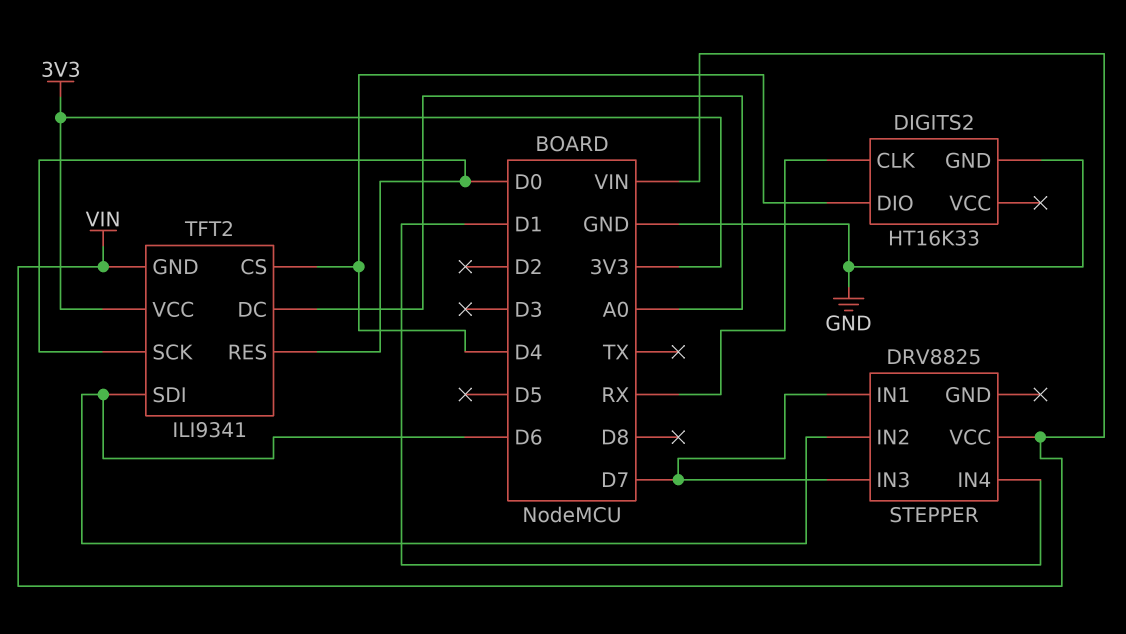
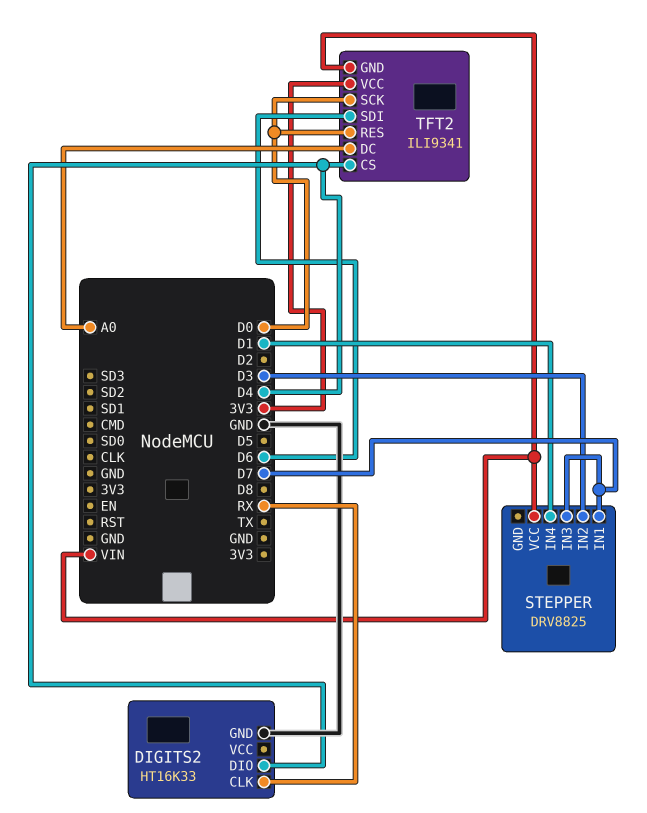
STEPPER pin IN2: D6 -> D3

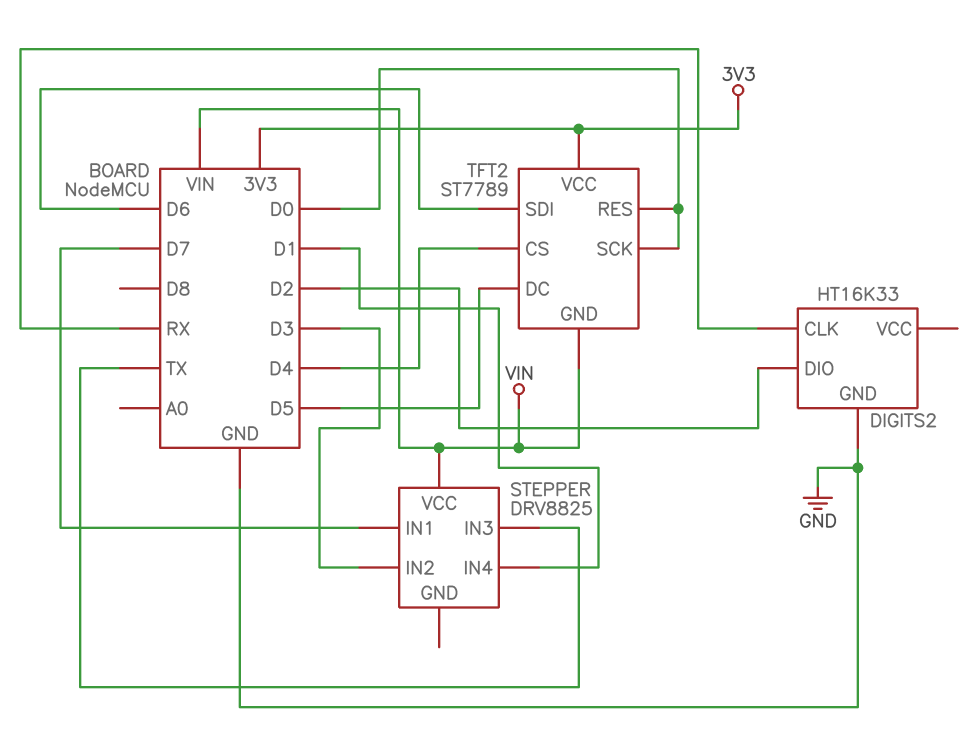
DIGITS2 pin DIO: D4 -> D2
STEPPER pin IN3: D7 -> TX
TFT2: ILI9341 -> ST7789
TFT2 pin DC: A0 -> D5

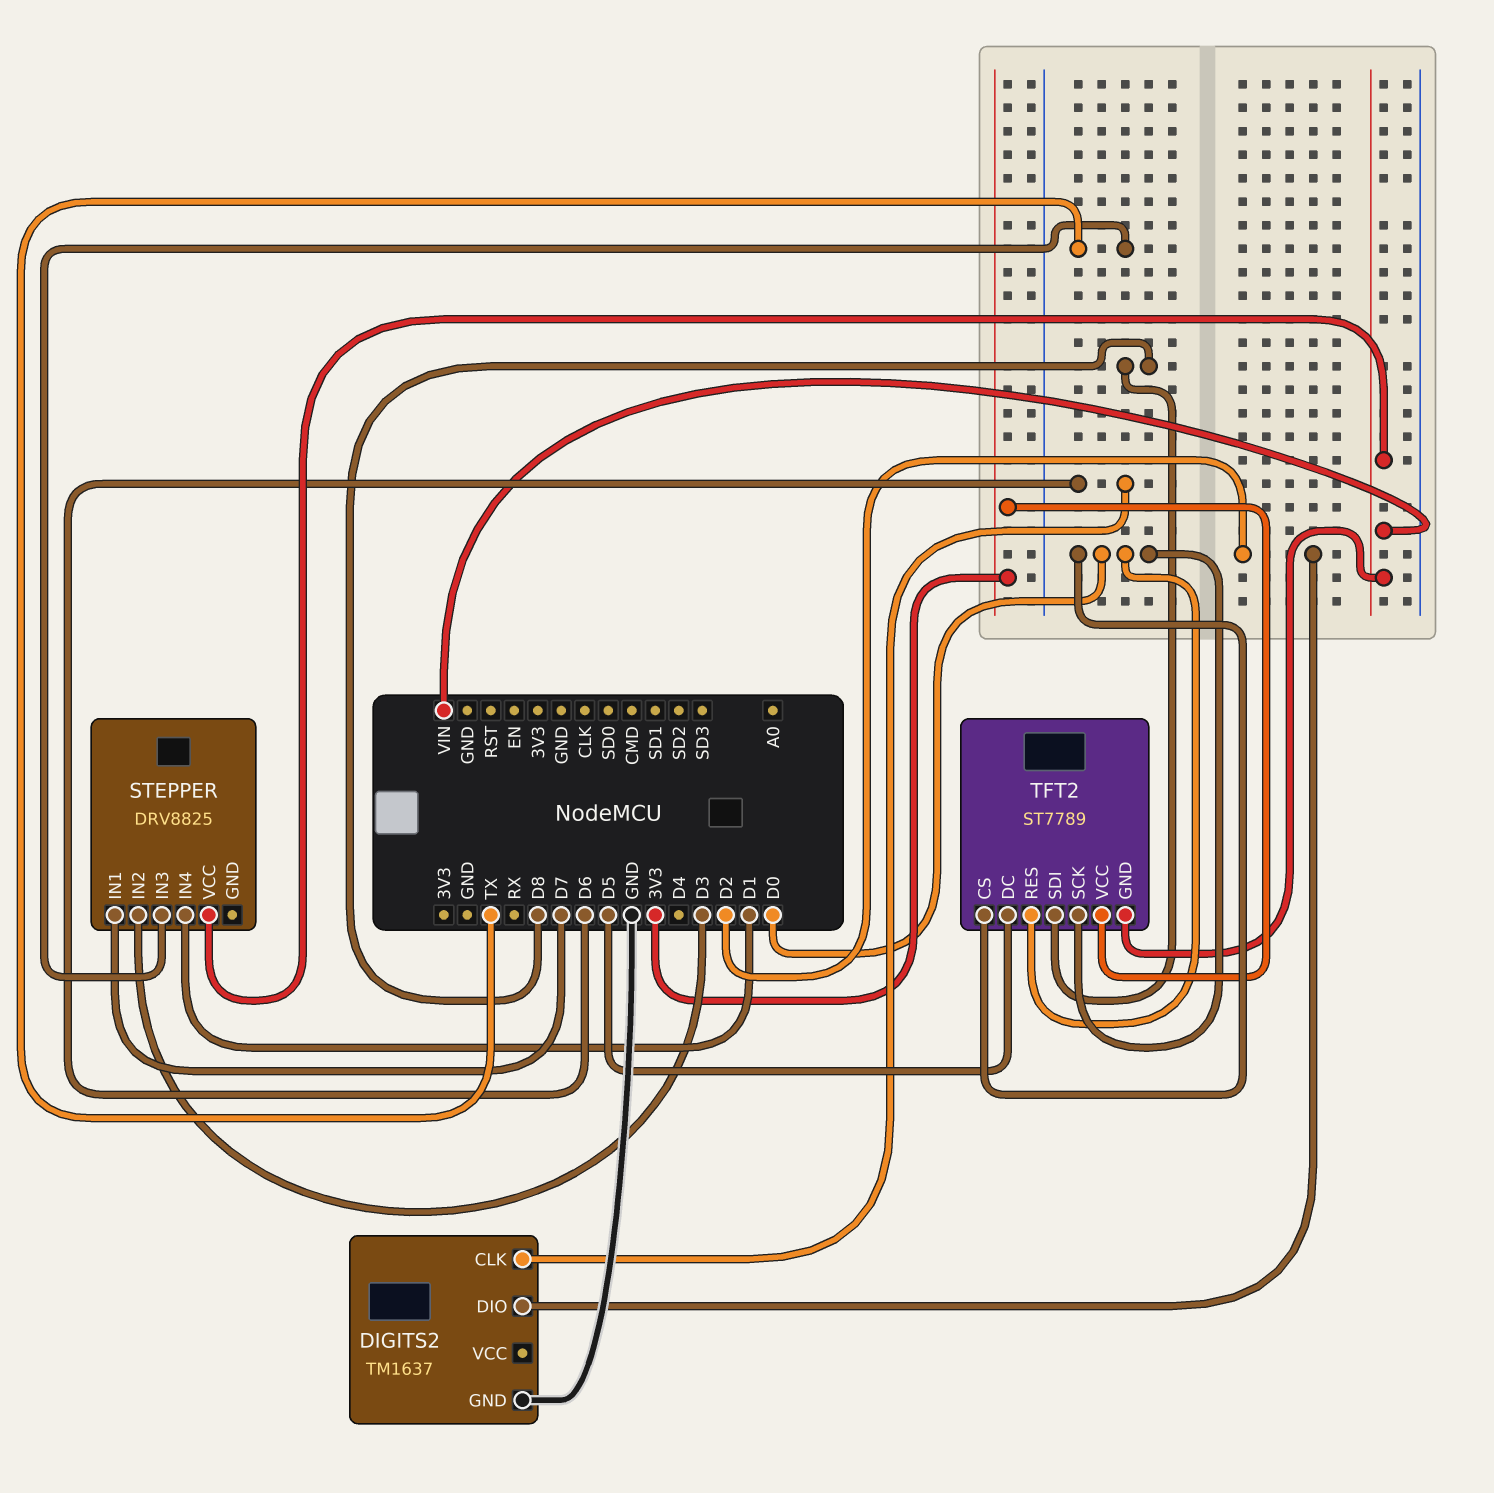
DIGITS2: HT16K33 -> TM1637
DIGITS2 pin CLK: RX -> D6
TFT2 pin CS: D4 -> D0
TFT2 pin SDI: D6 -> D8

